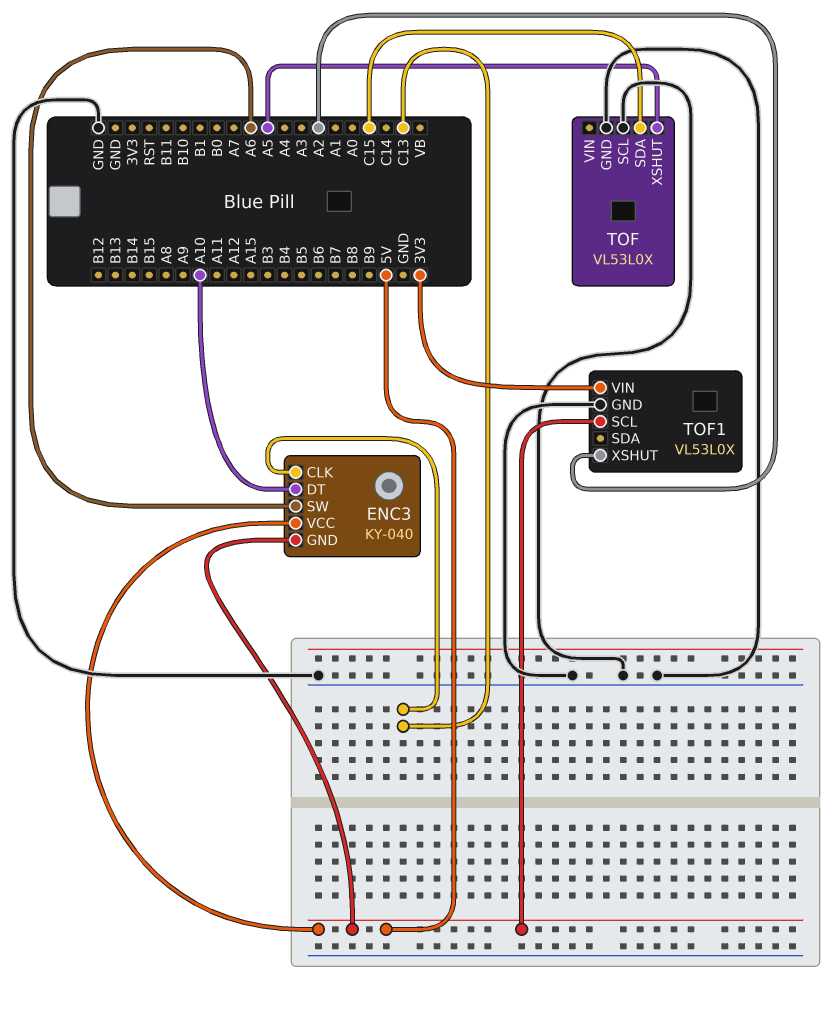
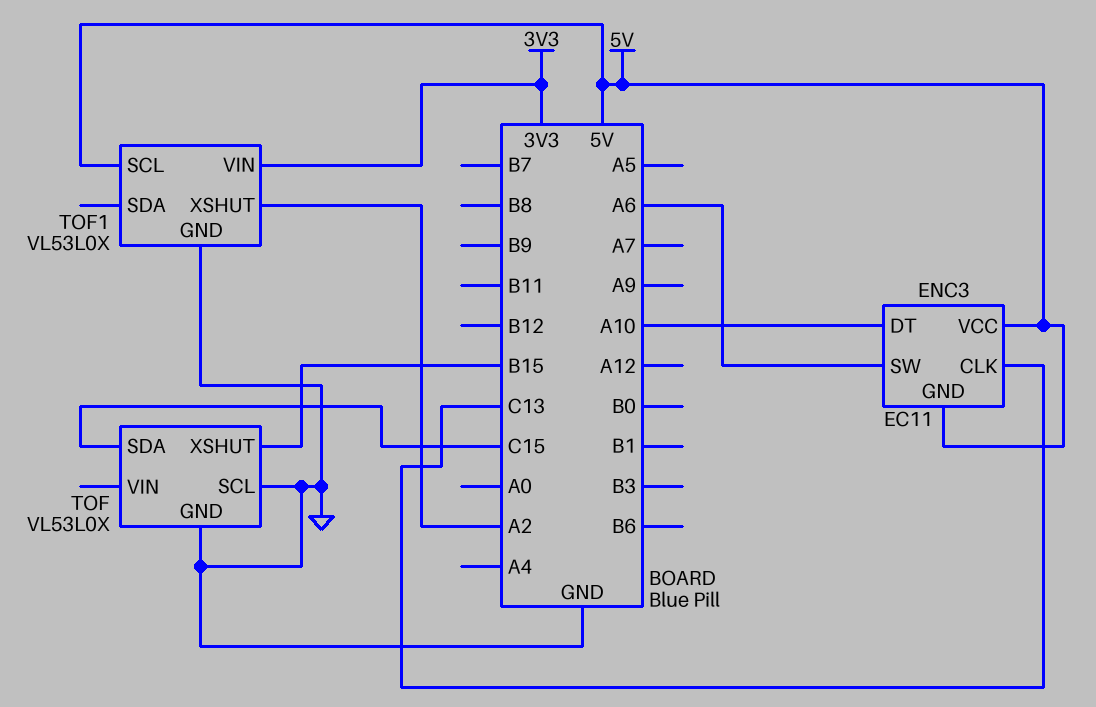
ENC3: KY-040 -> EC11
TOF pin XSHUT: A5 -> B15

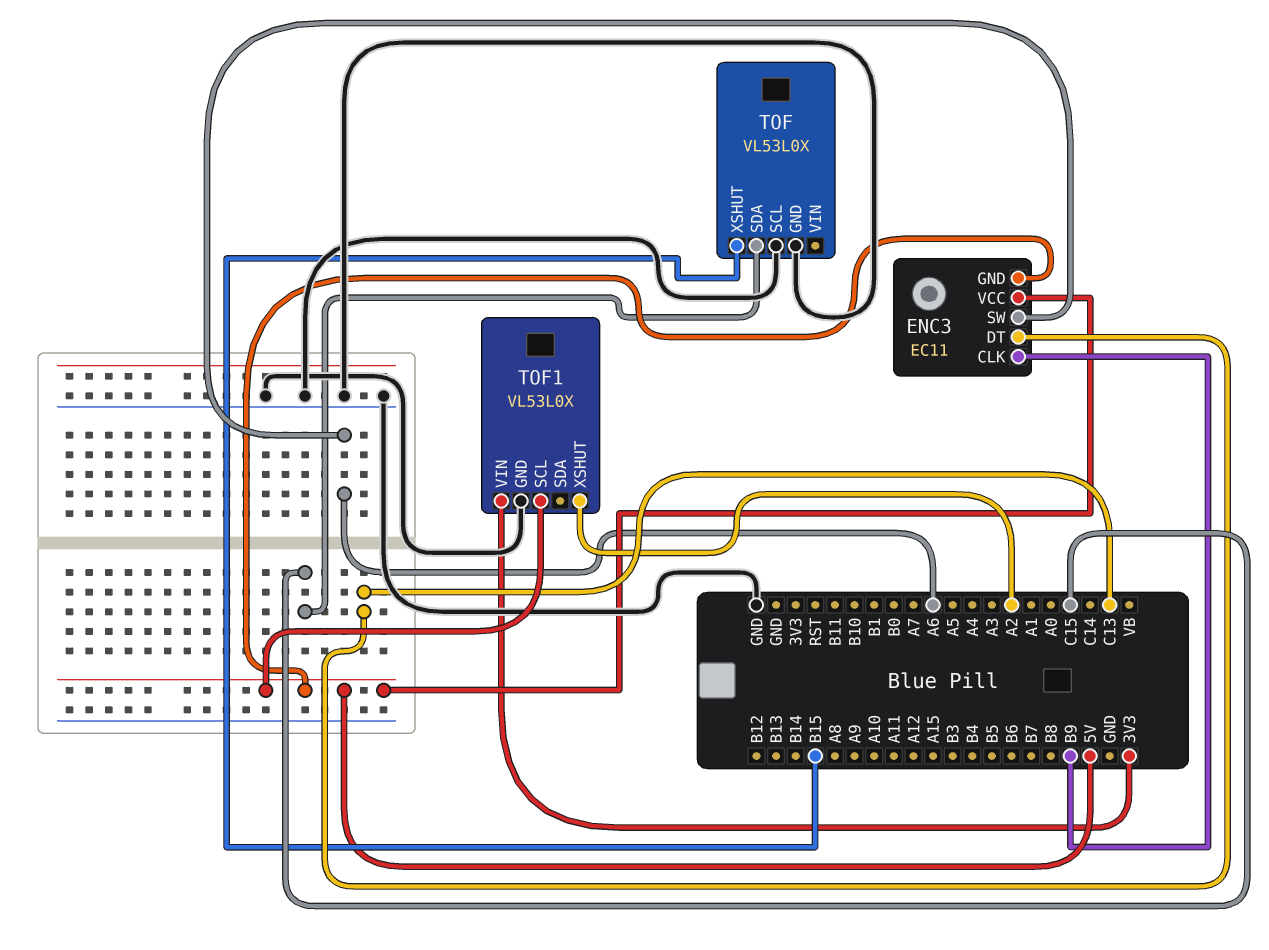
ENC3 pin CLK: C13 -> B9
ENC3 pin DT: A10 -> C13

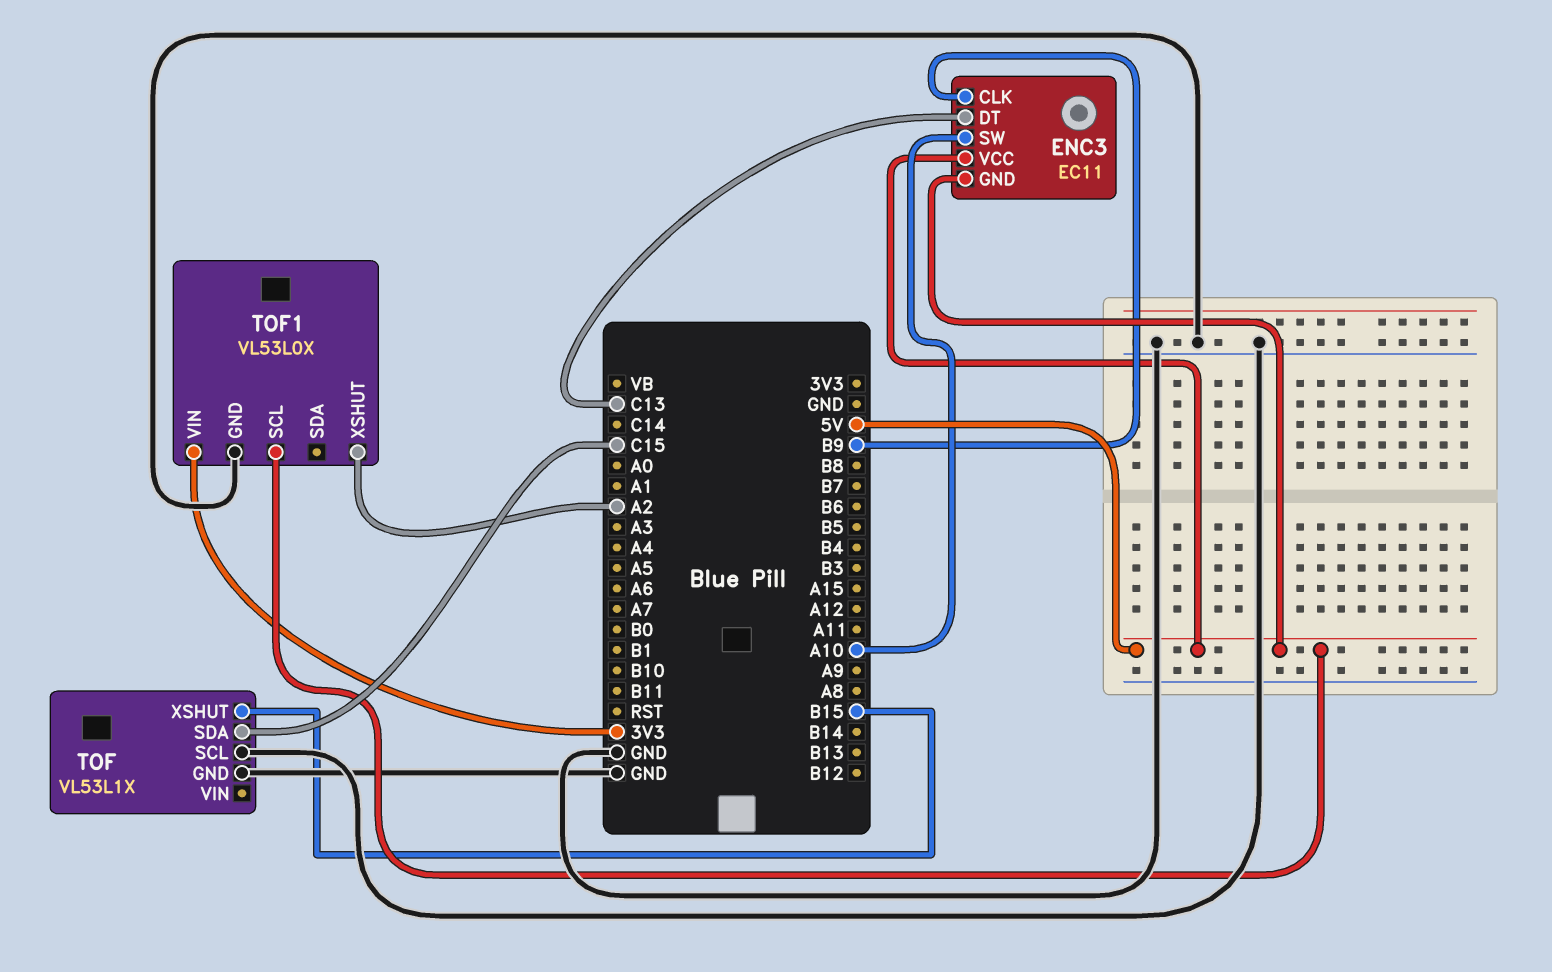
ENC3 pin SW: A6 -> A10
TOF: VL53L0X -> VL53L1X

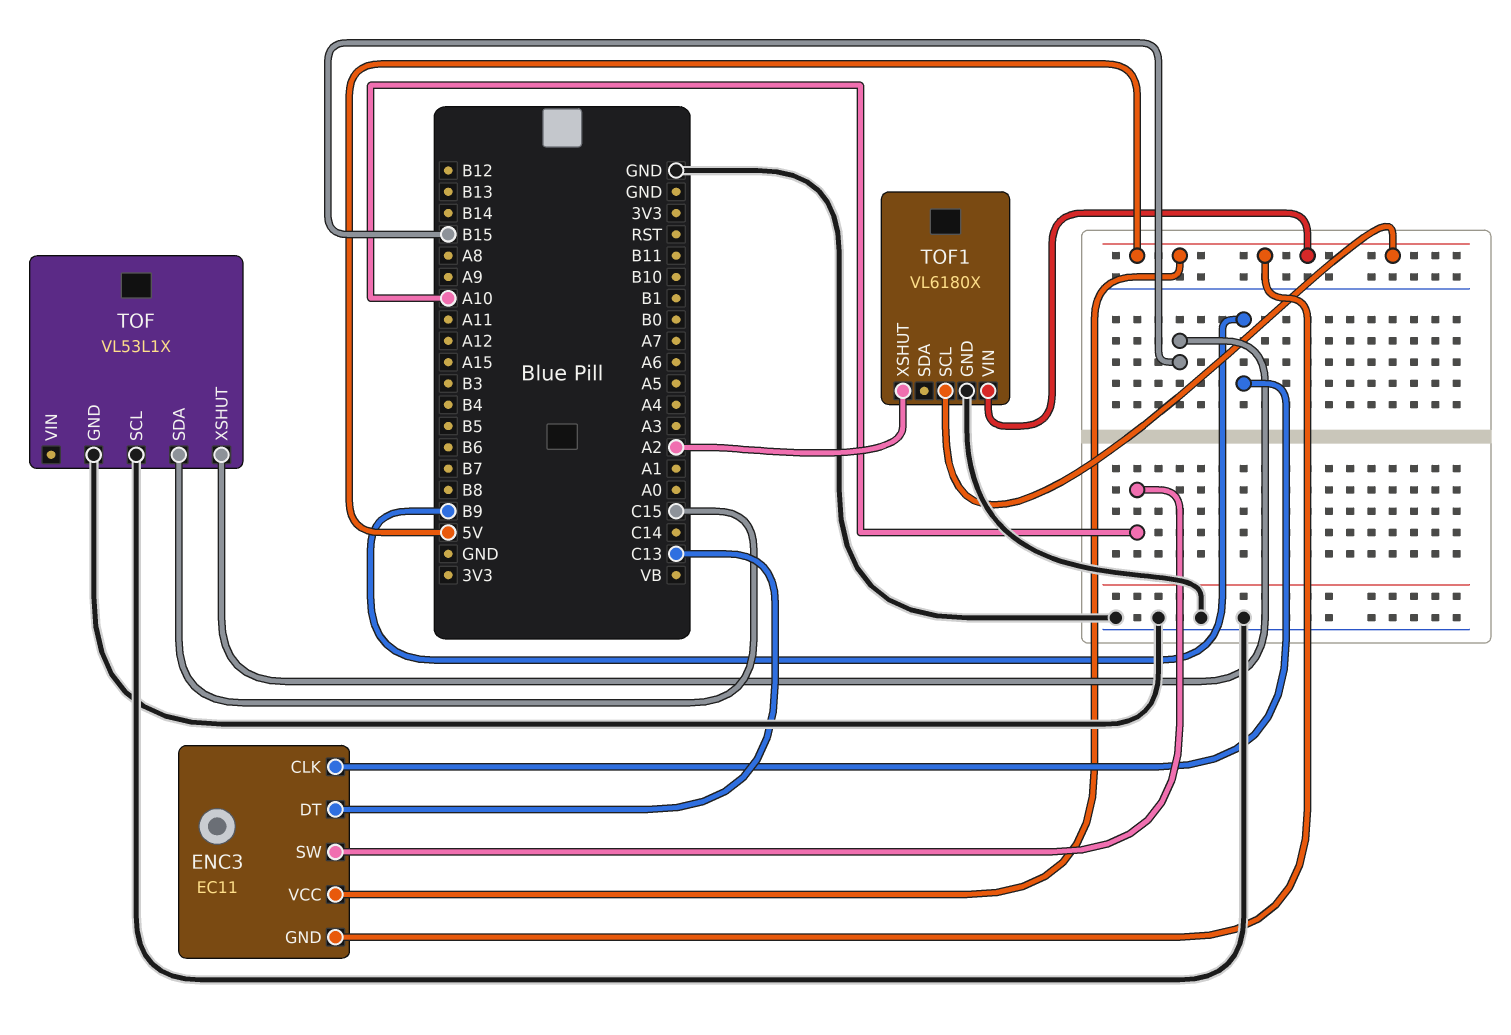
TOF1: VL53L0X -> VL6180X
TOF1 pin VIN: 3V3 -> 5V

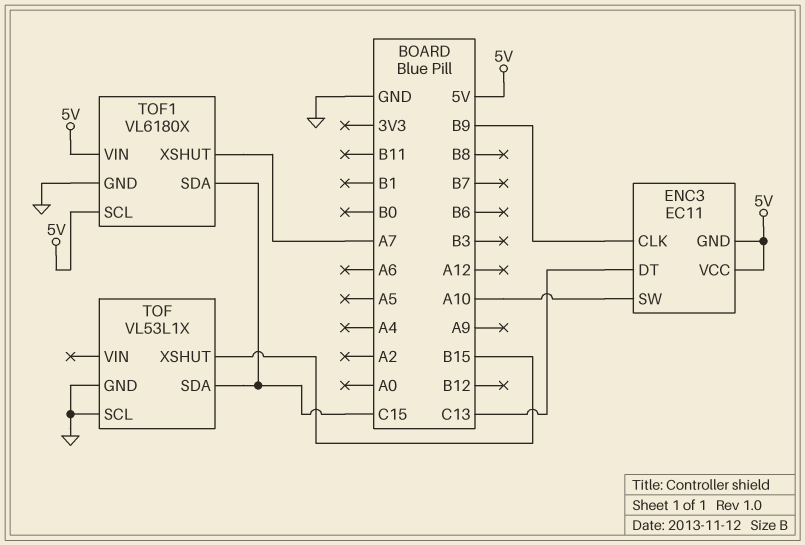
TOF1 pin SDA: none -> C15
TOF1 pin XSHUT: A2 -> A7

